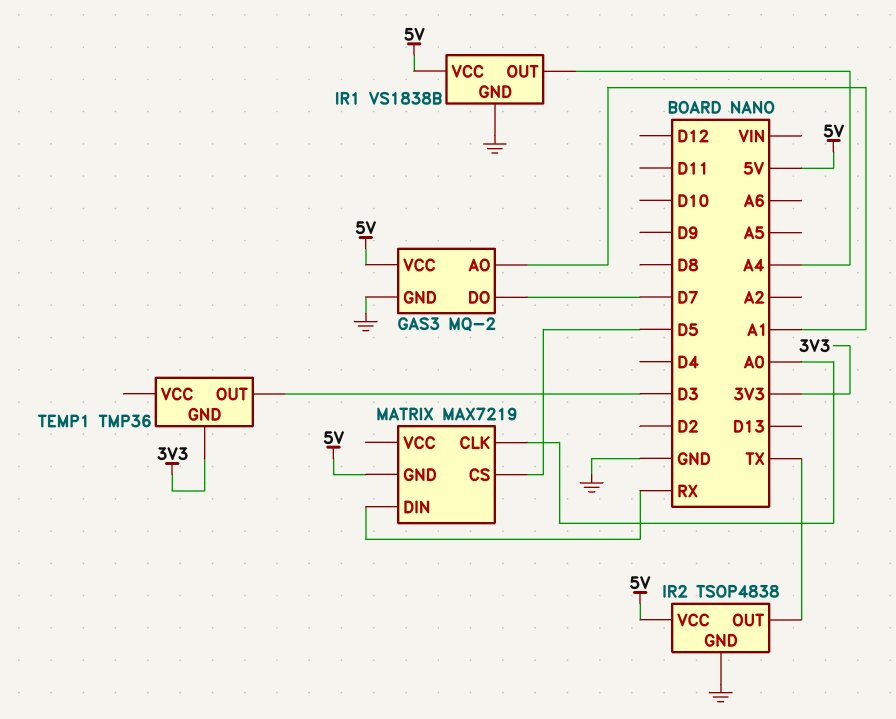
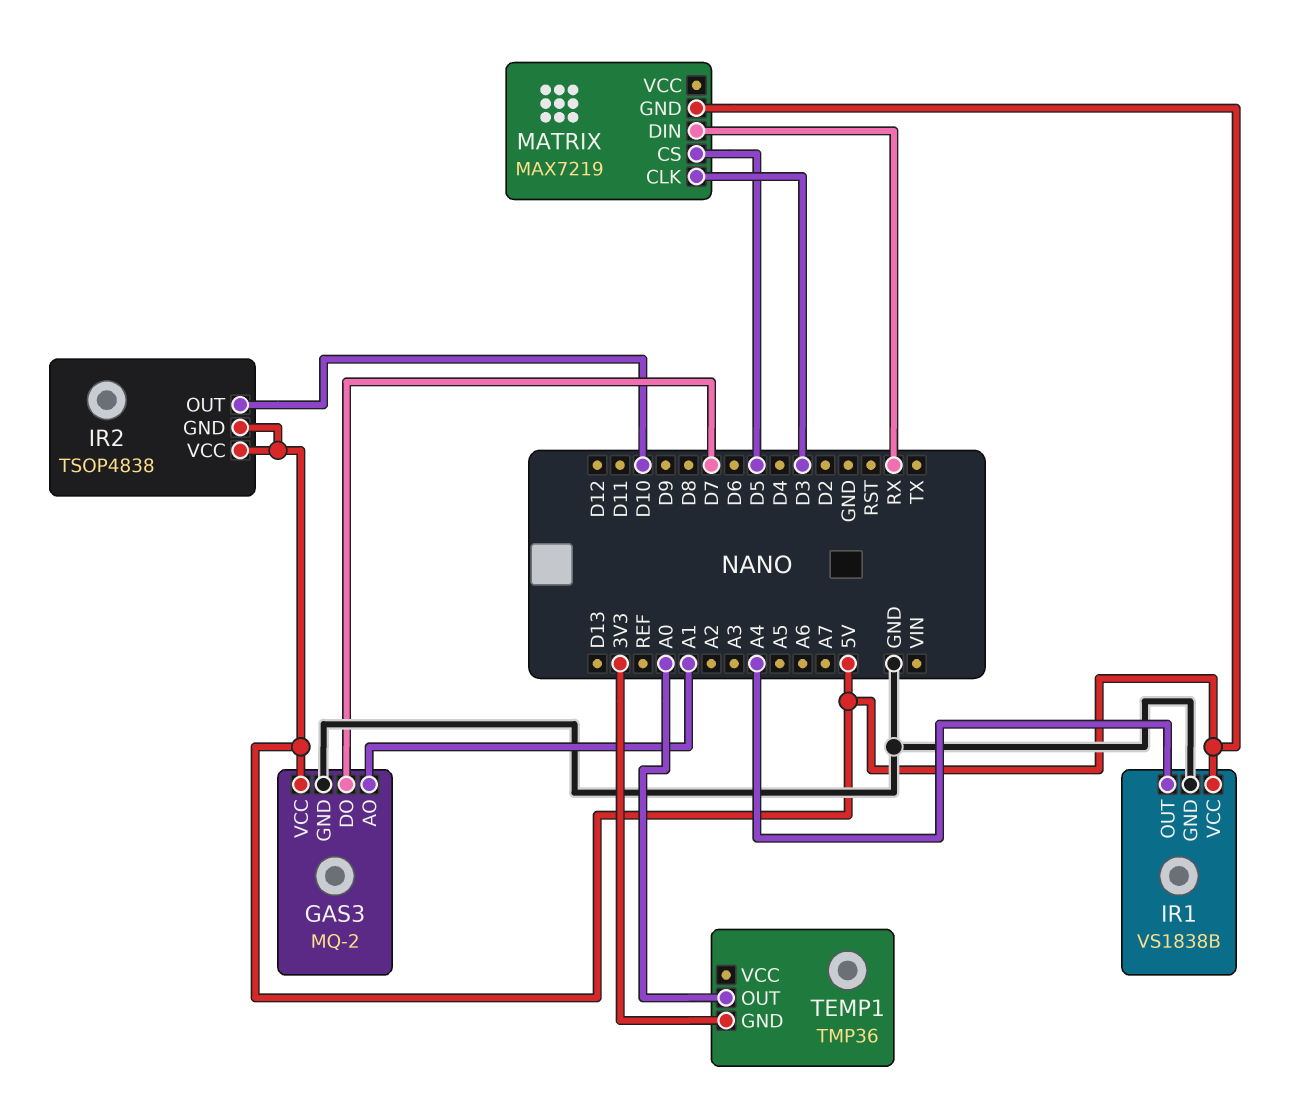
IR2 pin GND: GND -> 5V
IR2 pin OUT: TX -> D10
MATRIX pin CLK: A0 -> D3
TEMP1 pin OUT: D3 -> A0

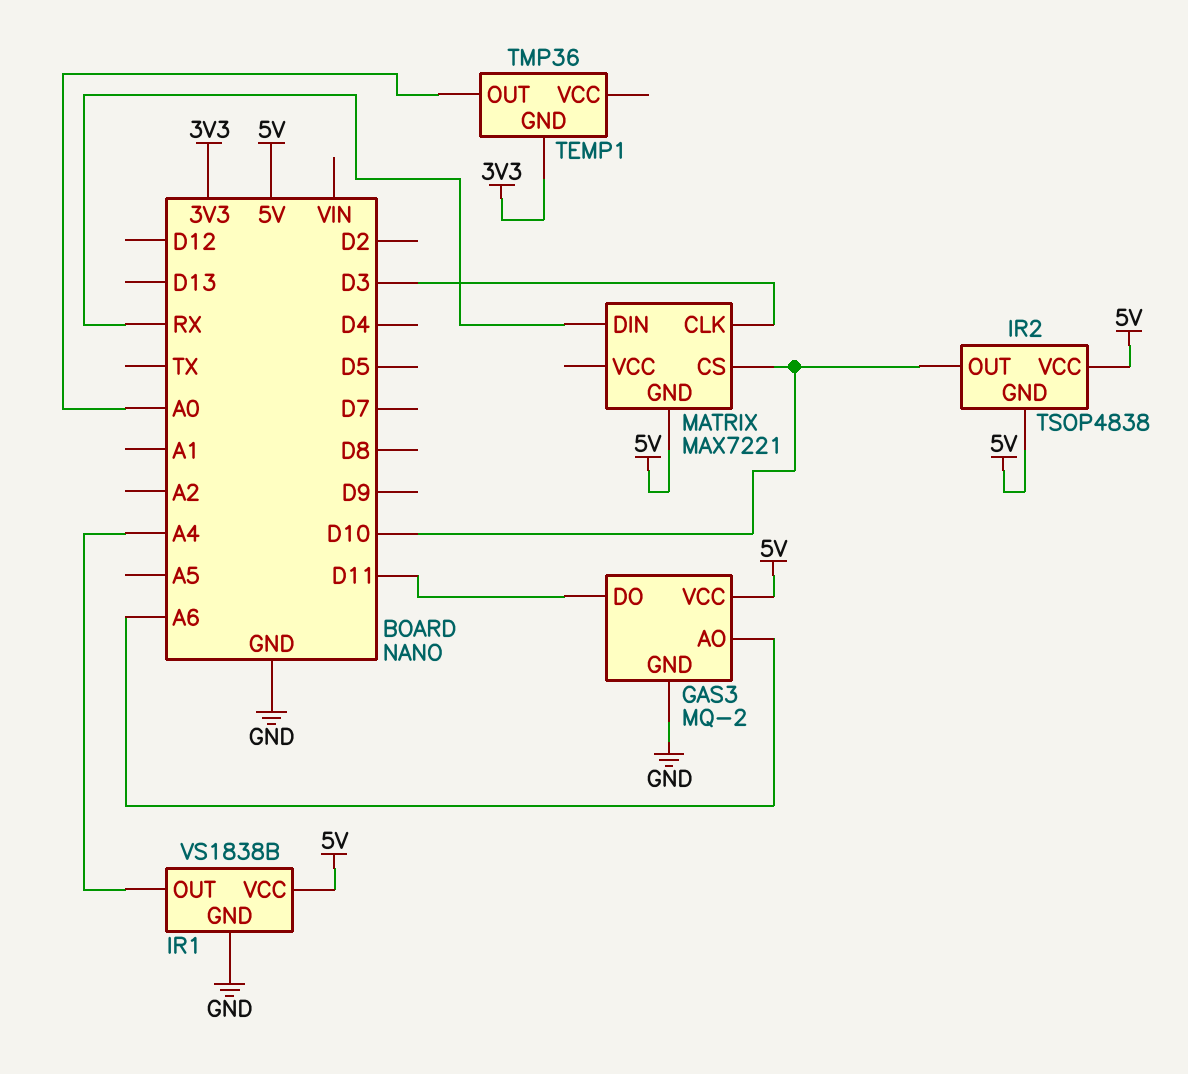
GAS3 pin AO: A1 -> A6
GAS3 pin DO: D7 -> D11
MATRIX: MAX7219 -> MAX7221
MATRIX pin CS: D5 -> D10

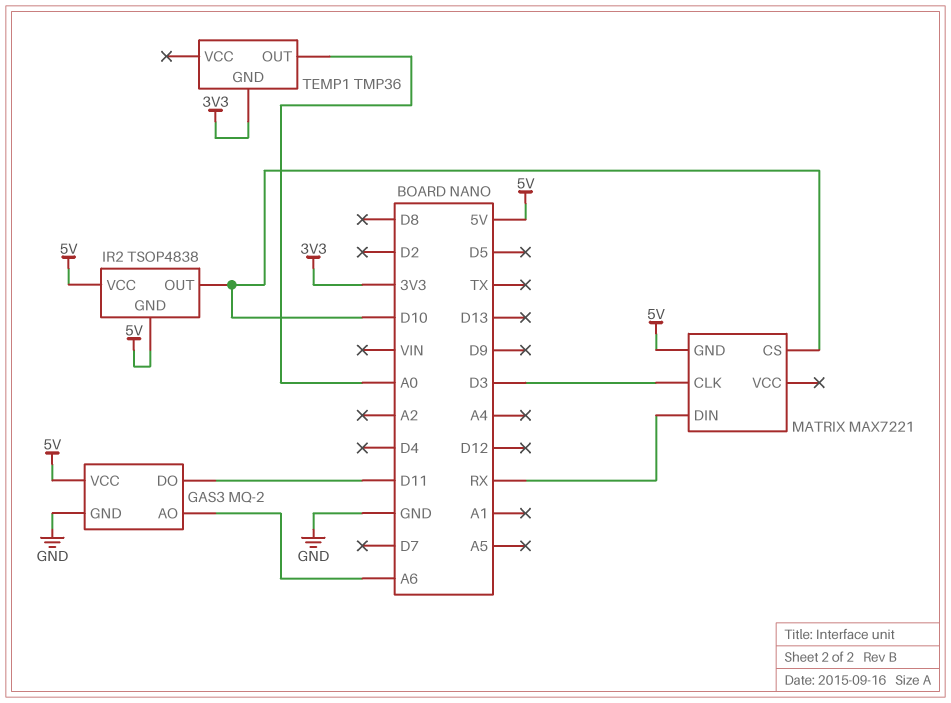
IR1: VS1838B -> none
IR1 pin GND: GND -> none
IR1 pin OUT: A4 -> none
IR1 pin VCC: 5V -> none

